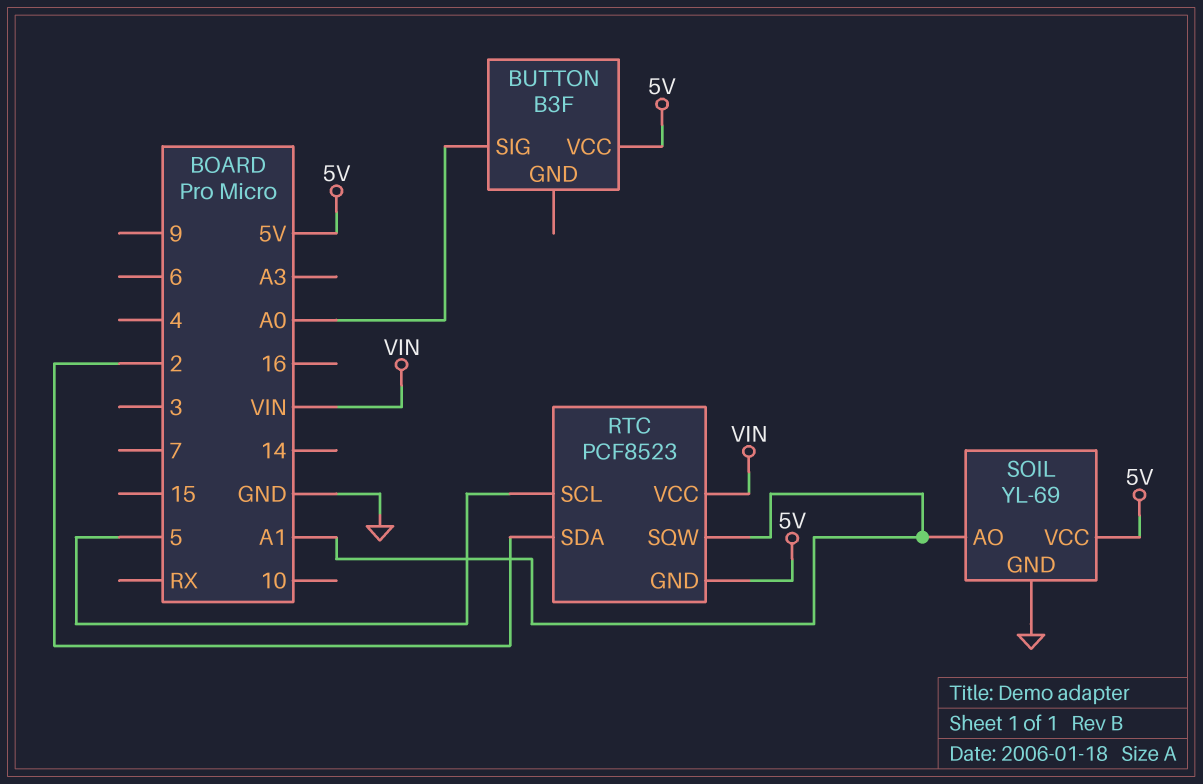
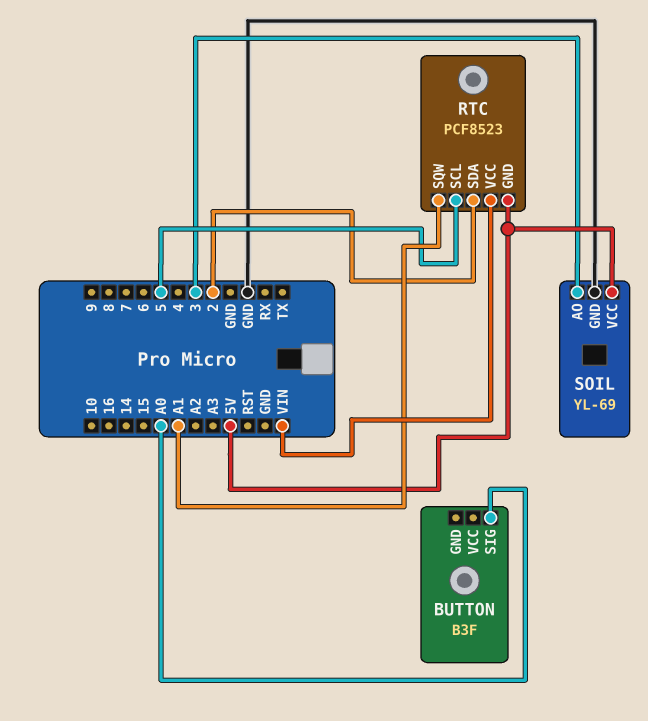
BUTTON pin VCC: 5V -> none
SOIL pin AO: A1 -> 3

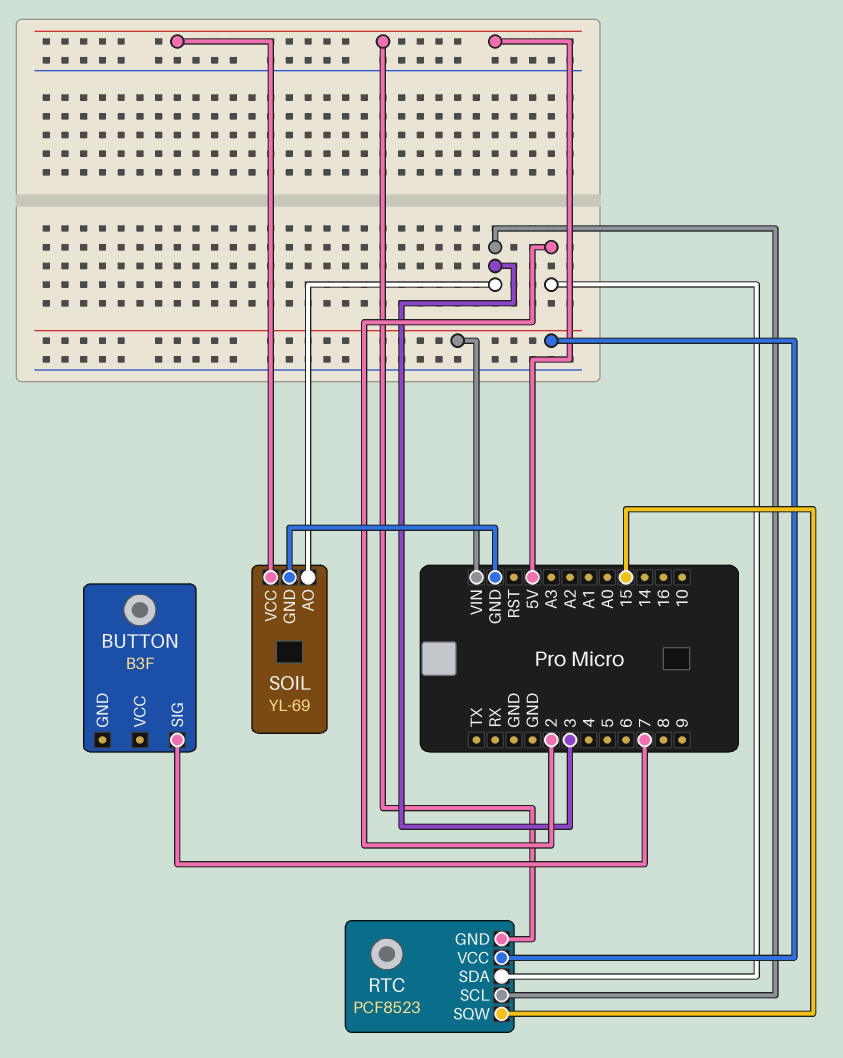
BUTTON pin SIG: A0 -> 7
RTC pin SCL: 5 -> 3
RTC pin SQW: A1 -> 15

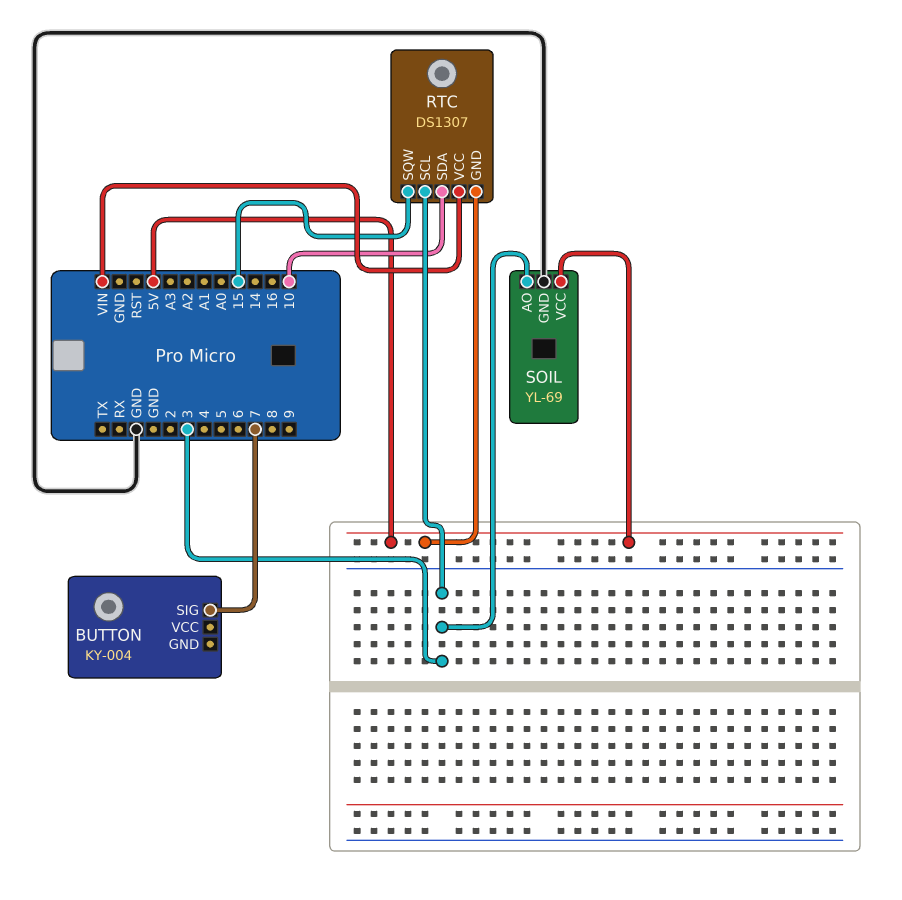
BUTTON: B3F -> KY-004
RTC: PCF8523 -> DS1307
RTC pin SDA: 2 -> 10

